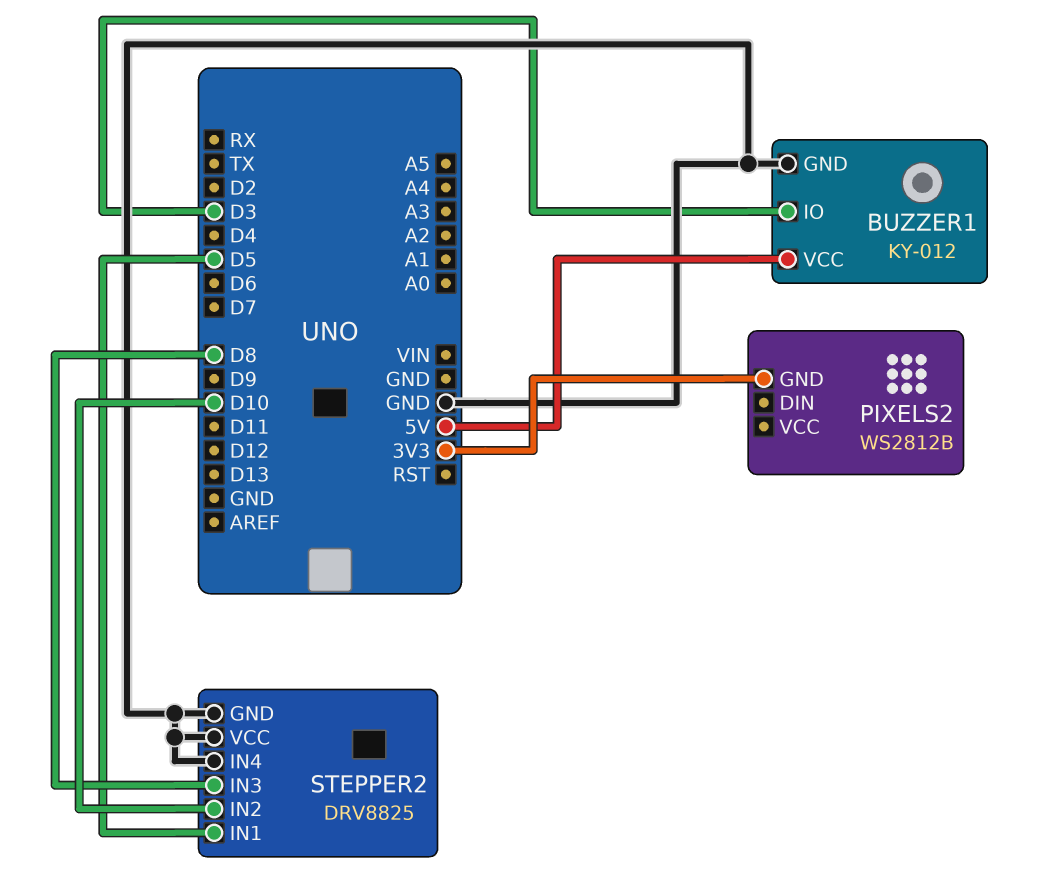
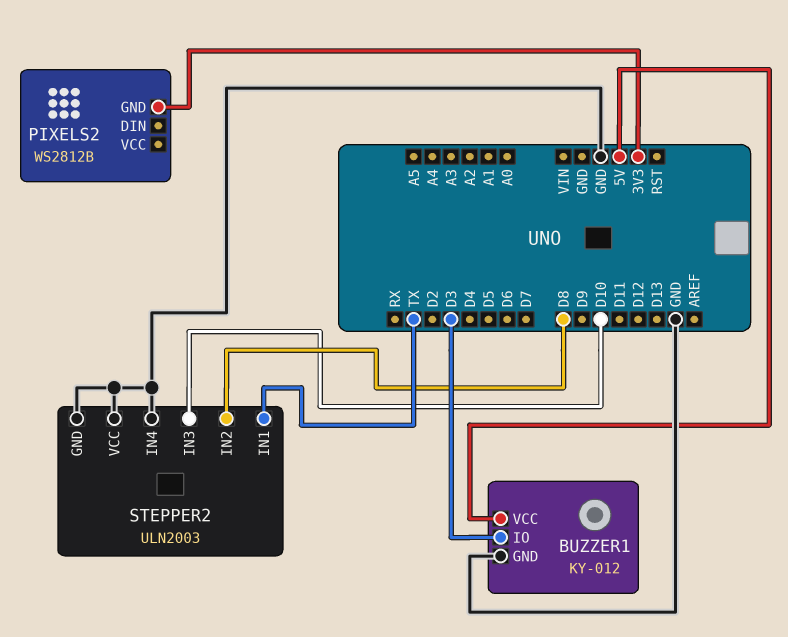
STEPPER2: DRV8825 -> ULN2003
STEPPER2 pin IN1: D5 -> TX
STEPPER2 pin IN2: D10 -> D8
STEPPER2 pin IN3: D8 -> D10

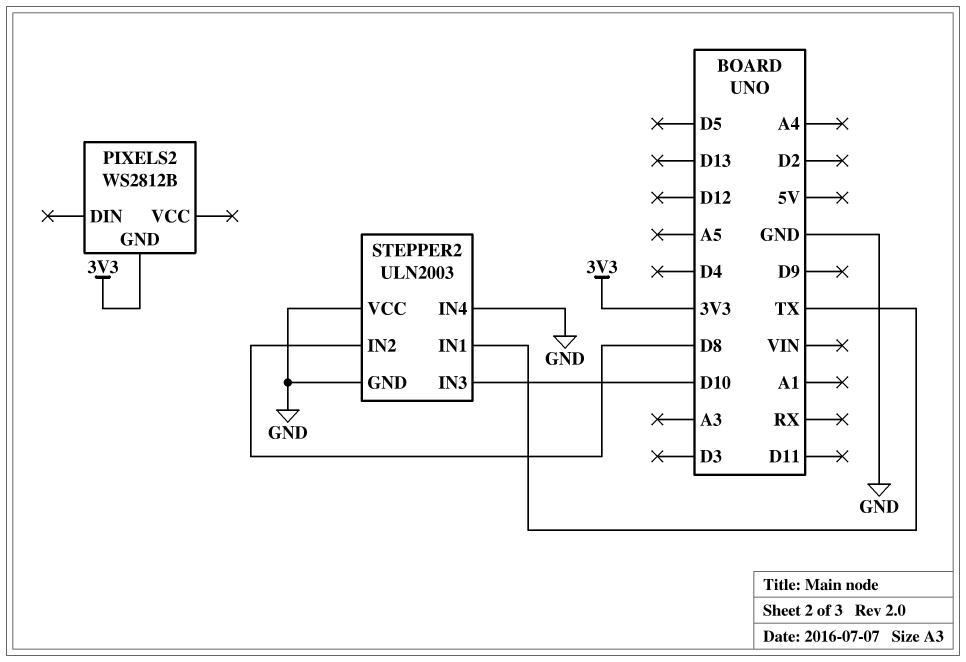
BUZZER1: KY-012 -> none
BUZZER1 pin GND: GND -> none
BUZZER1 pin IO: D3 -> none
BUZZER1 pin VCC: 5V -> none

